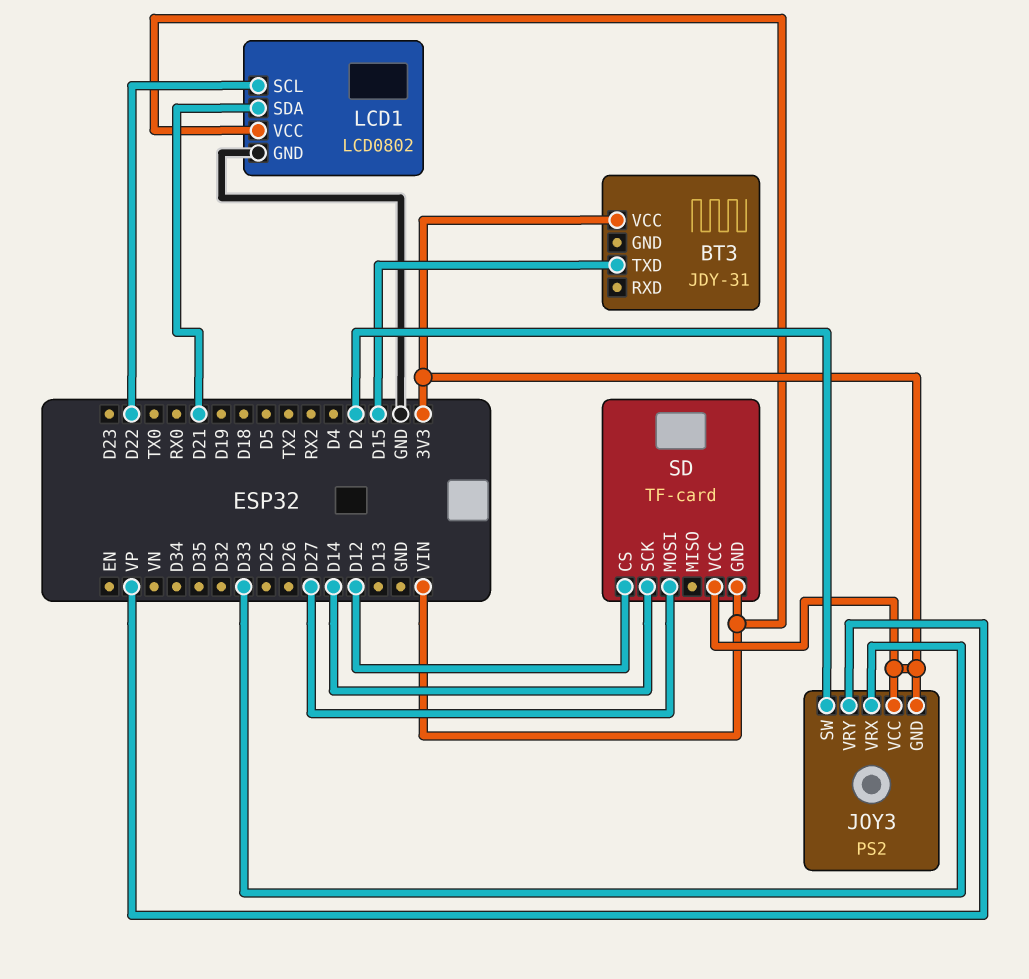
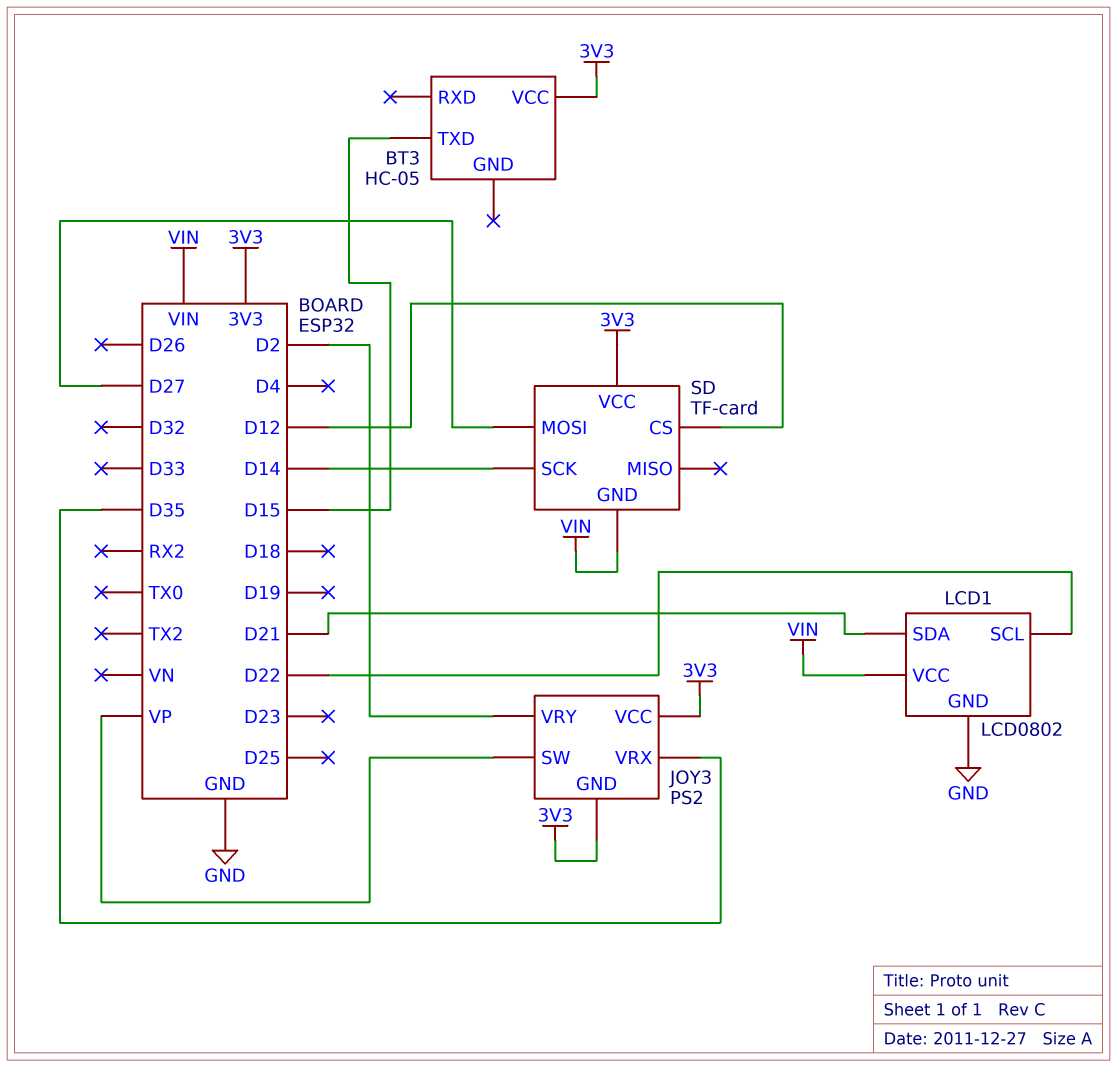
BT3: JDY-31 -> HC-05
JOY3 pin SW: D2 -> VP
JOY3 pin VRX: D33 -> D35
JOY3 pin VRY: VP -> D2

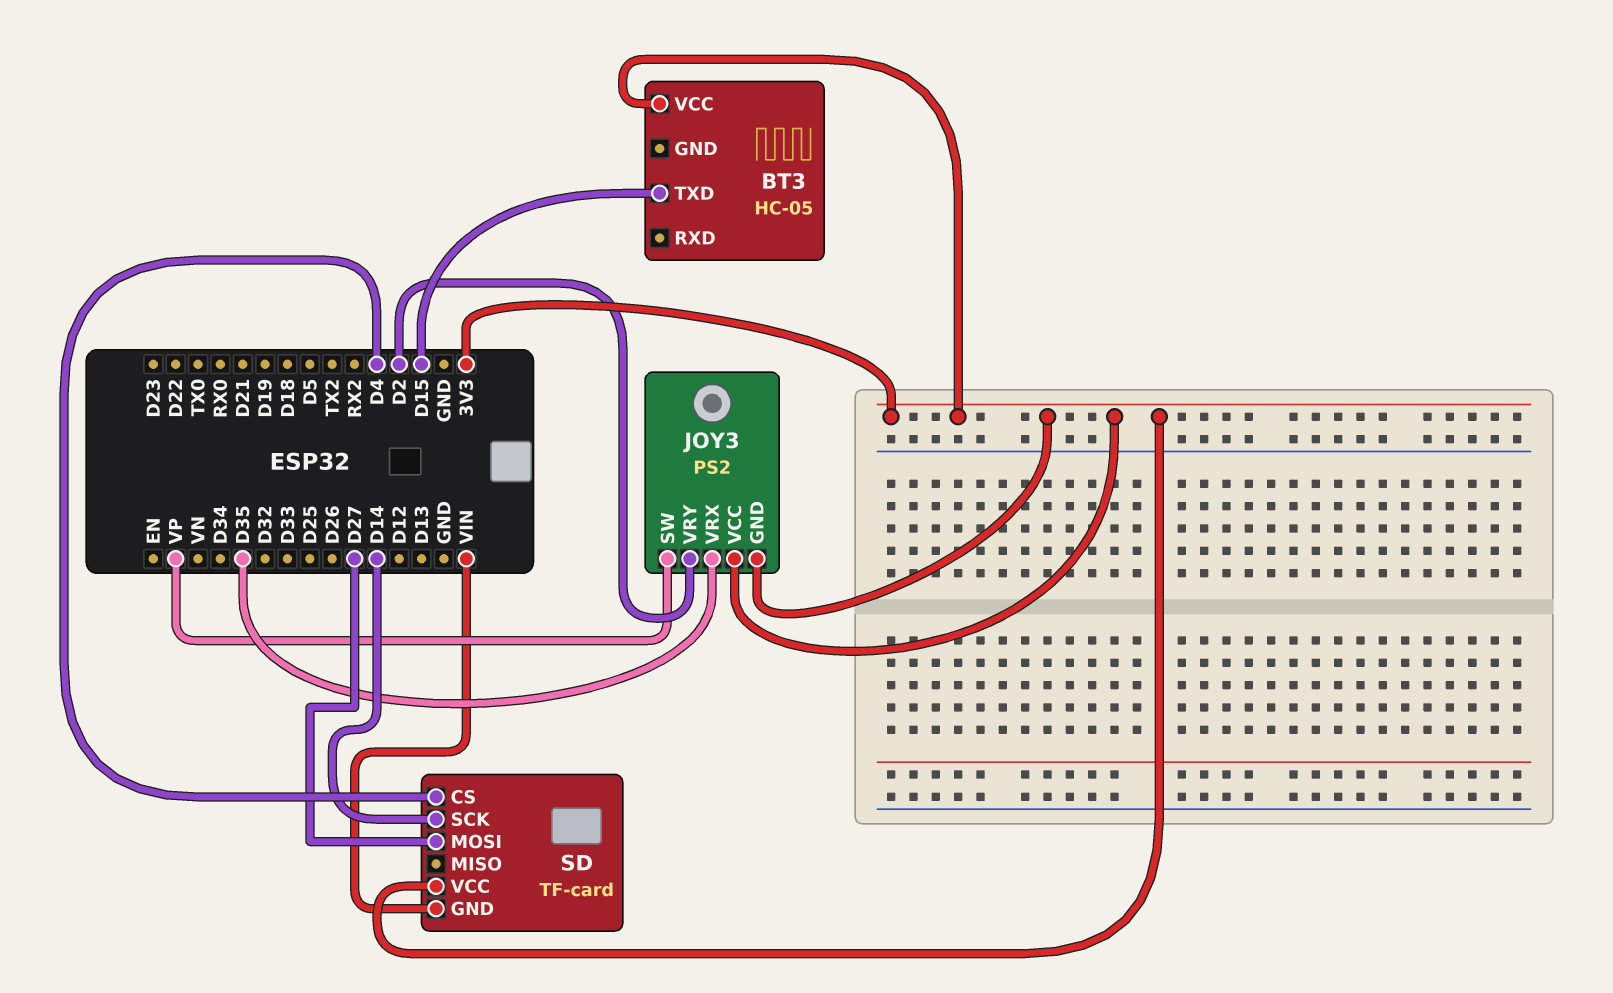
LCD1: LCD0802 -> none
LCD1 pin GND: GND -> none
LCD1 pin SCL: D22 -> none
LCD1 pin SDA: D21 -> none
LCD1 pin VCC: VIN -> none
SD pin CS: D12 -> D4

